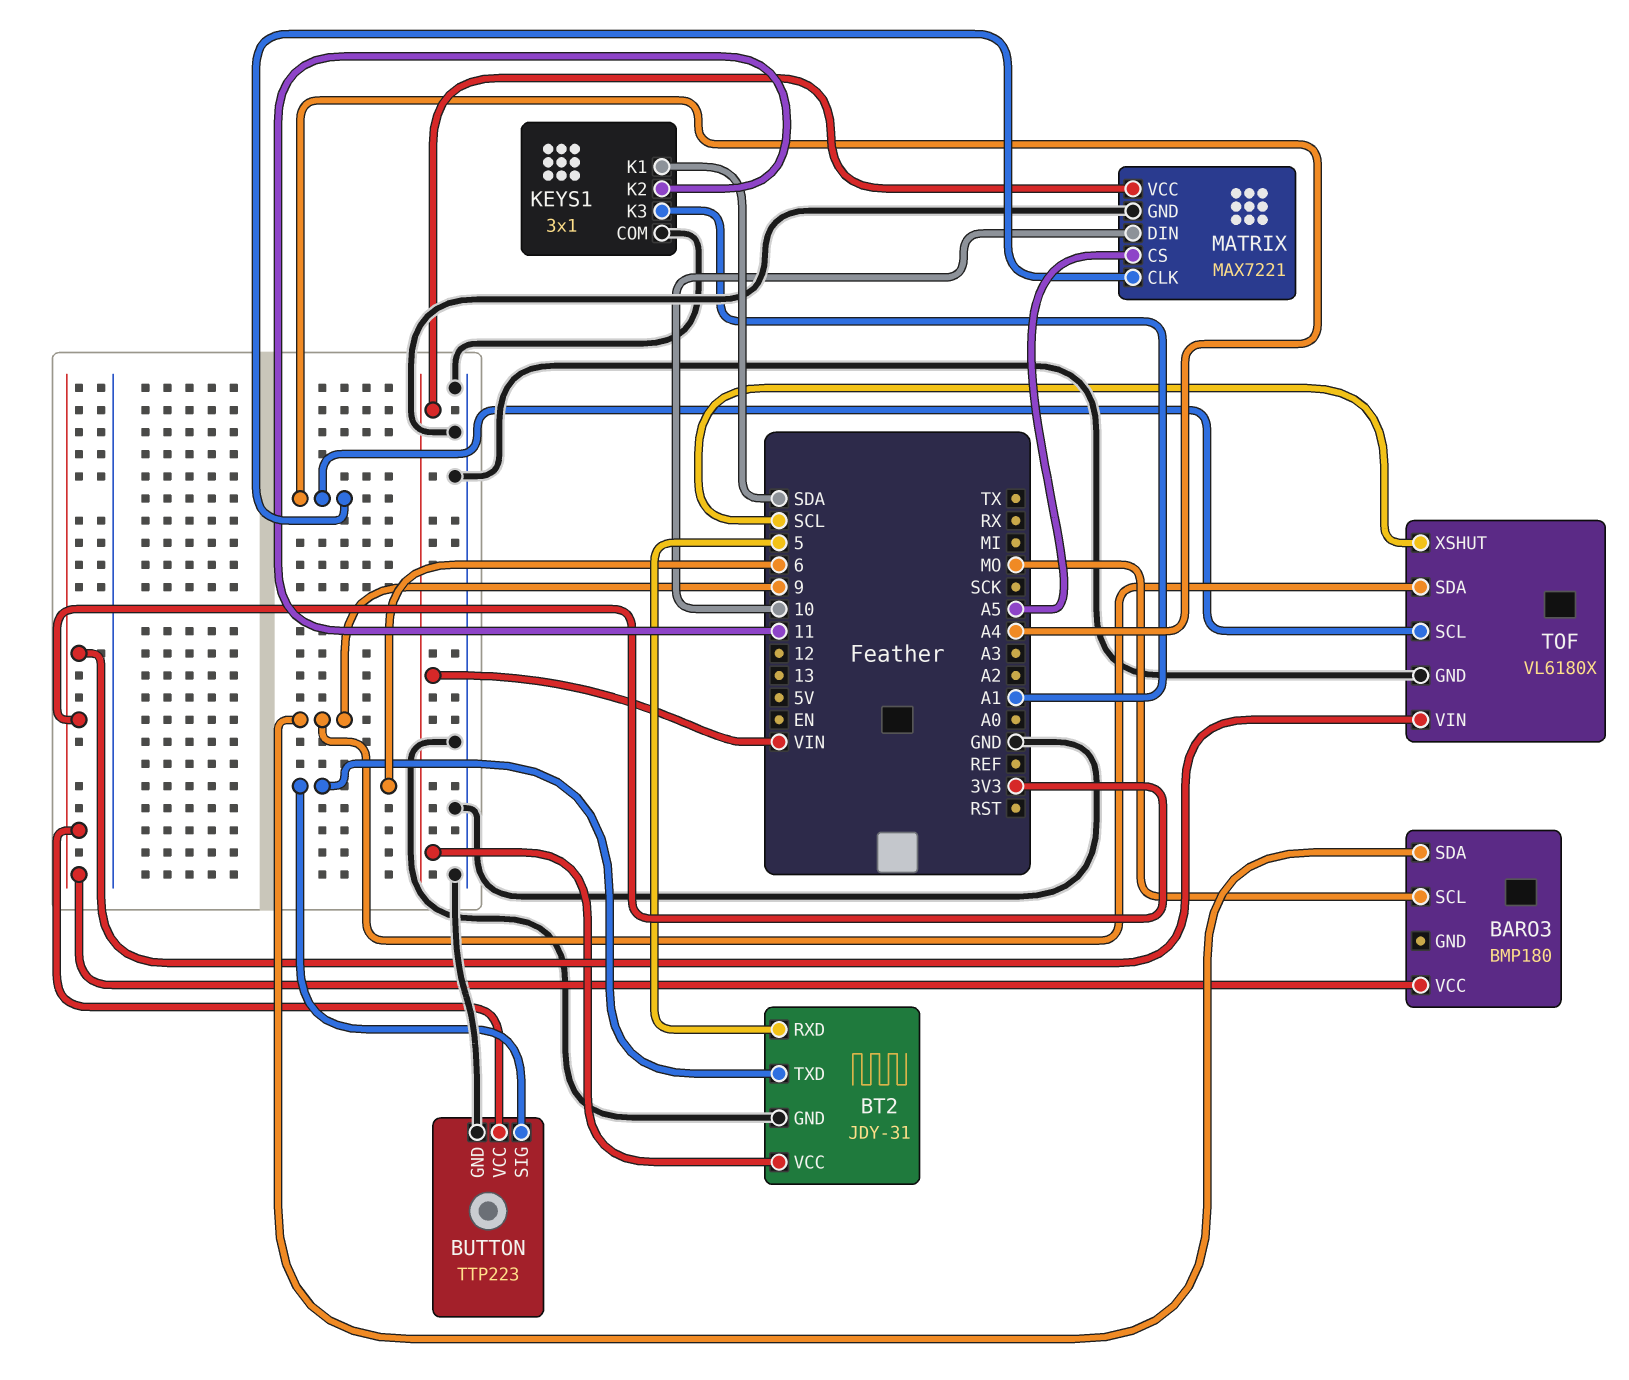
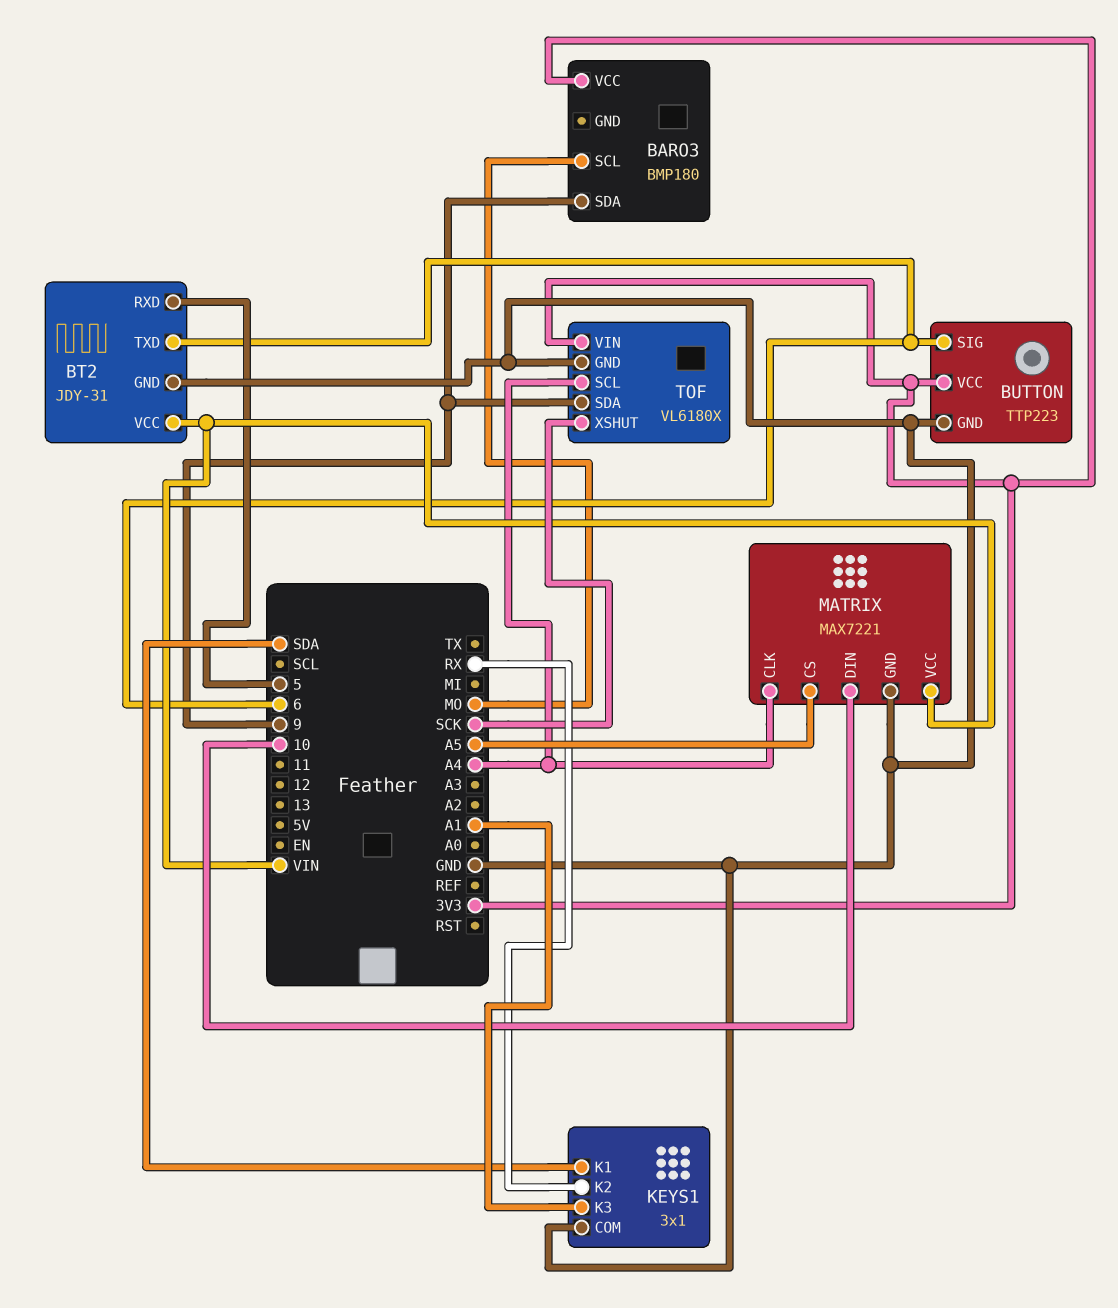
KEYS1 pin K2: 11 -> RX
TOF pin XSHUT: SCL -> SCK

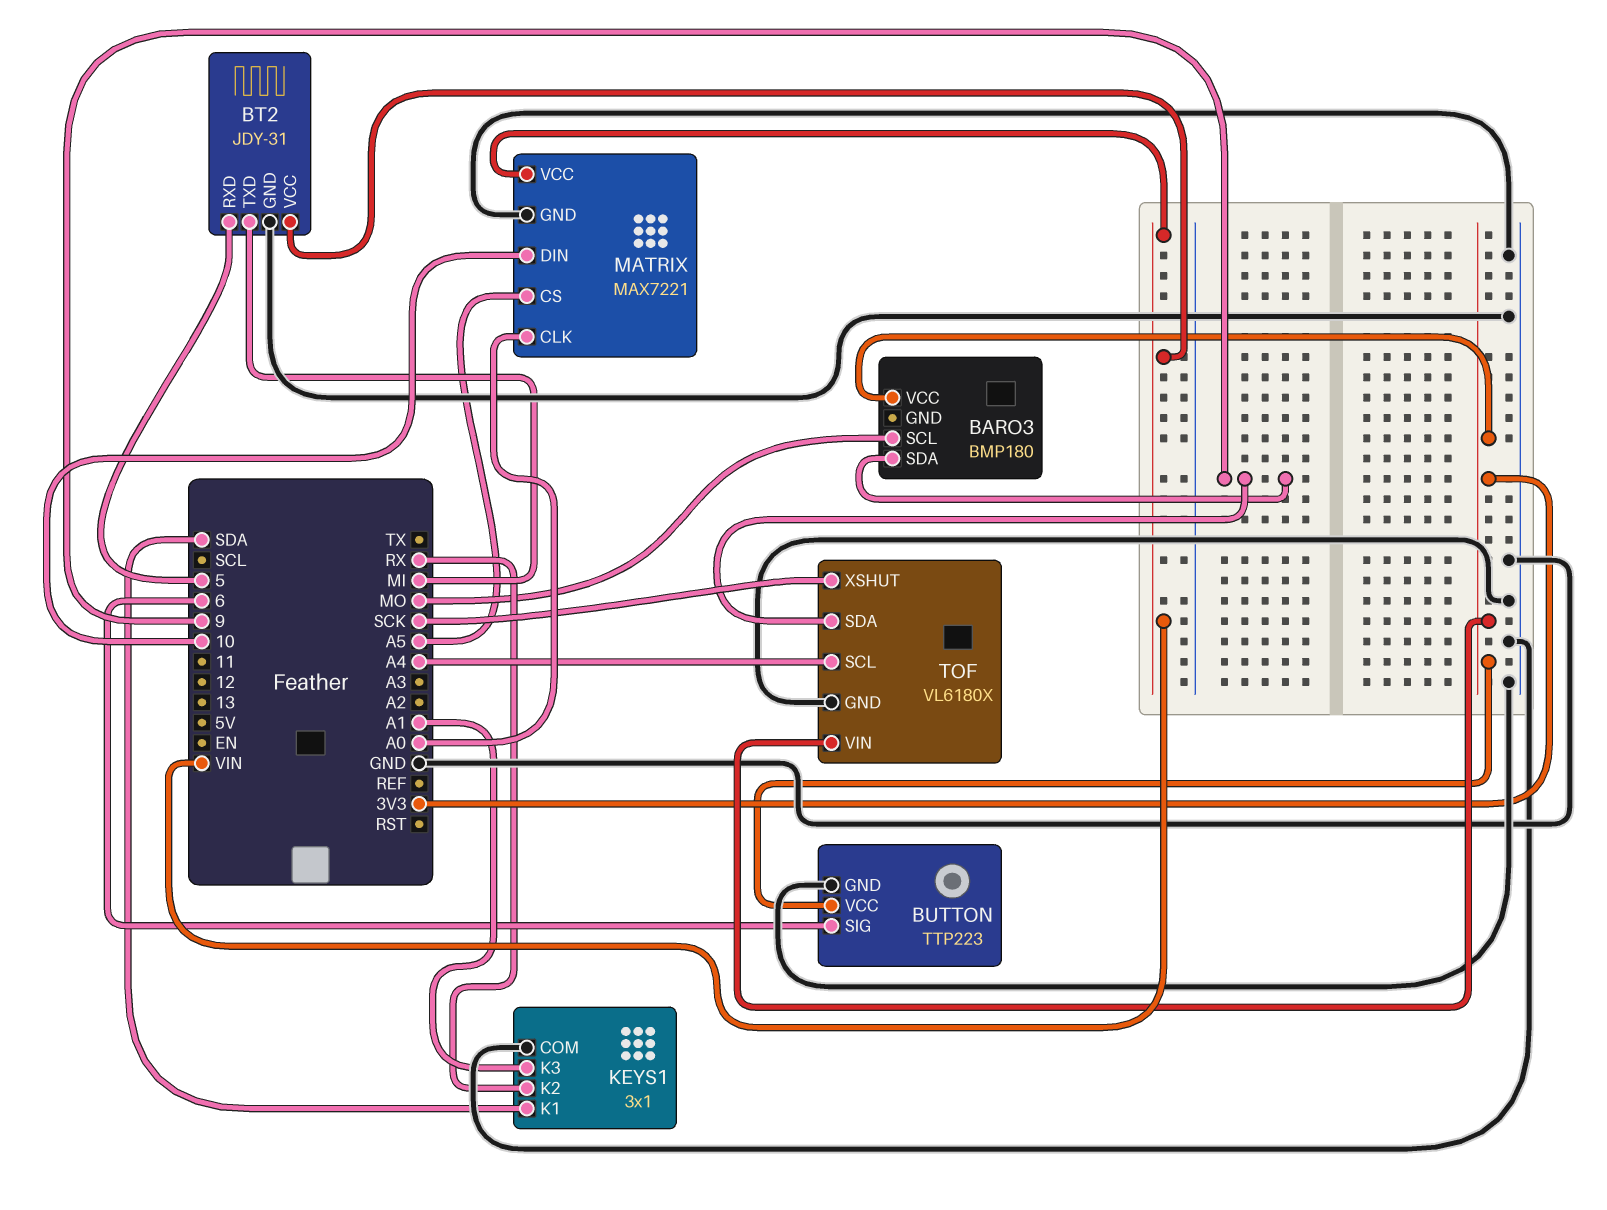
BT2 pin TXD: 6 -> MI
MATRIX pin CLK: A4 -> A0

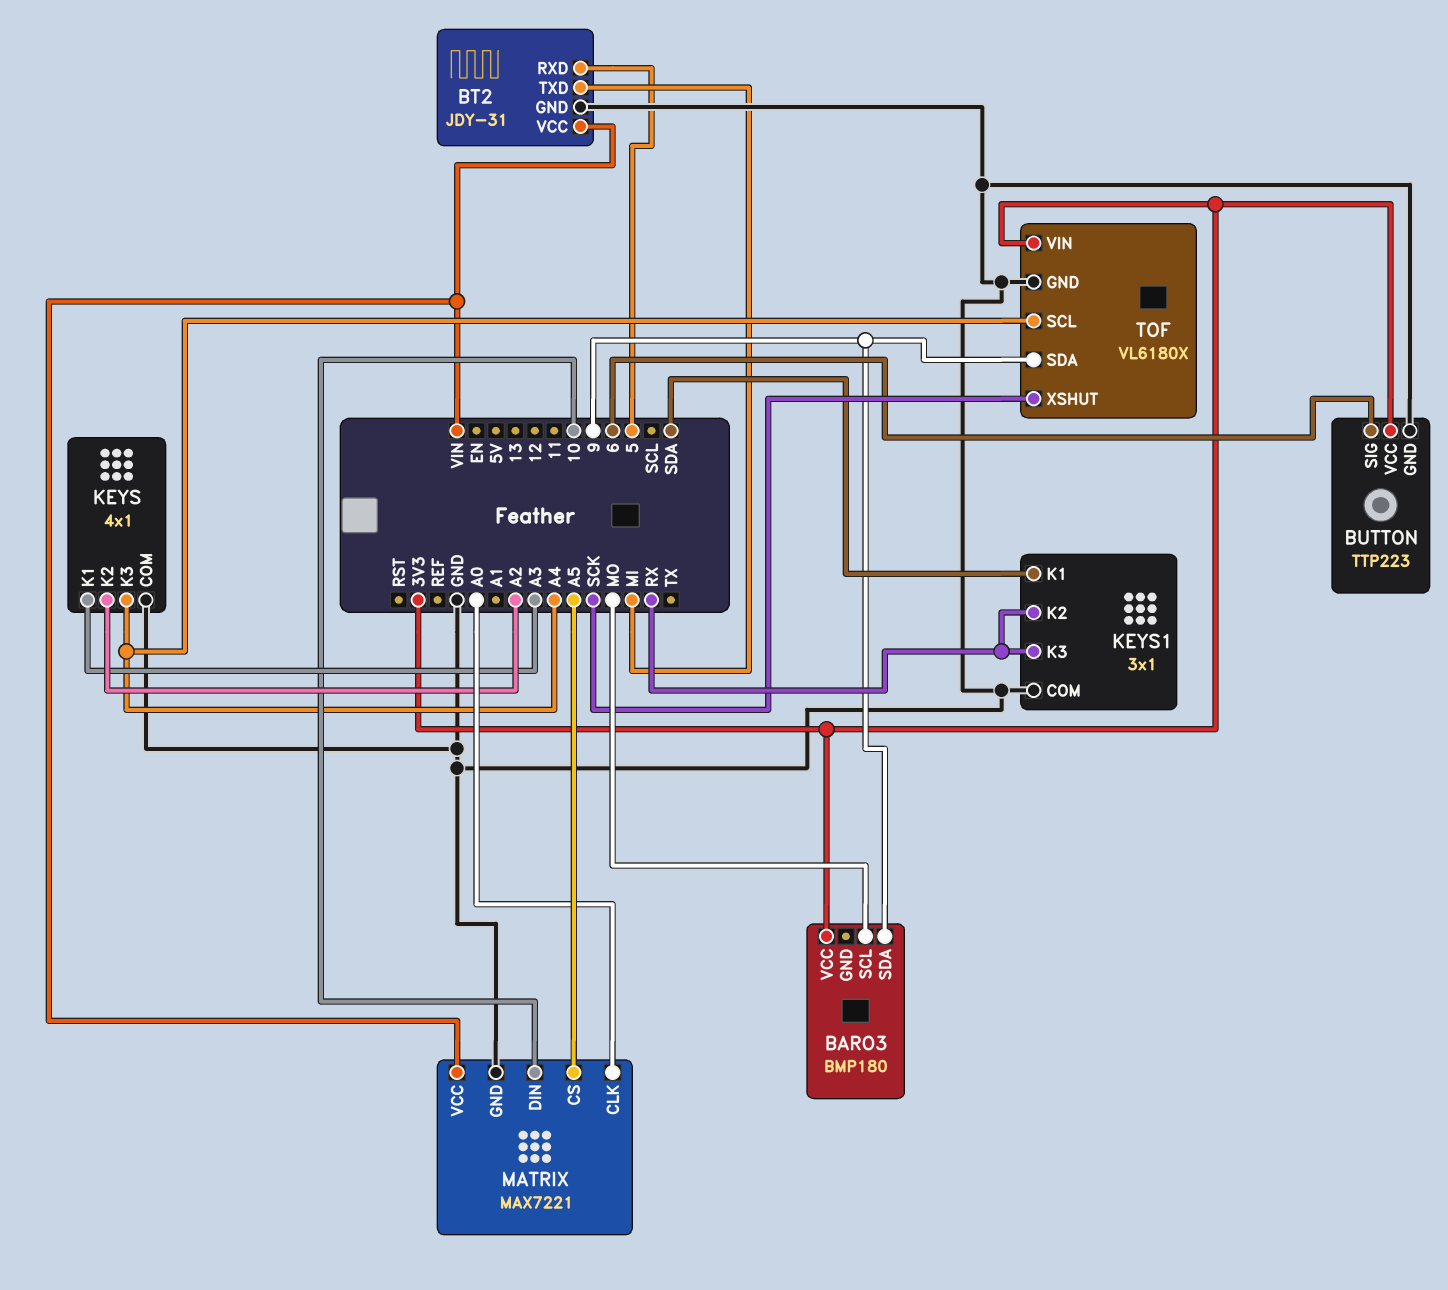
KEYS: none -> 4x1
KEYS pin COM: none -> GND
KEYS pin K1: none -> A3
KEYS pin K2: none -> A2
KEYS pin K3: none -> A4
KEYS1 pin K3: A1 -> RX

